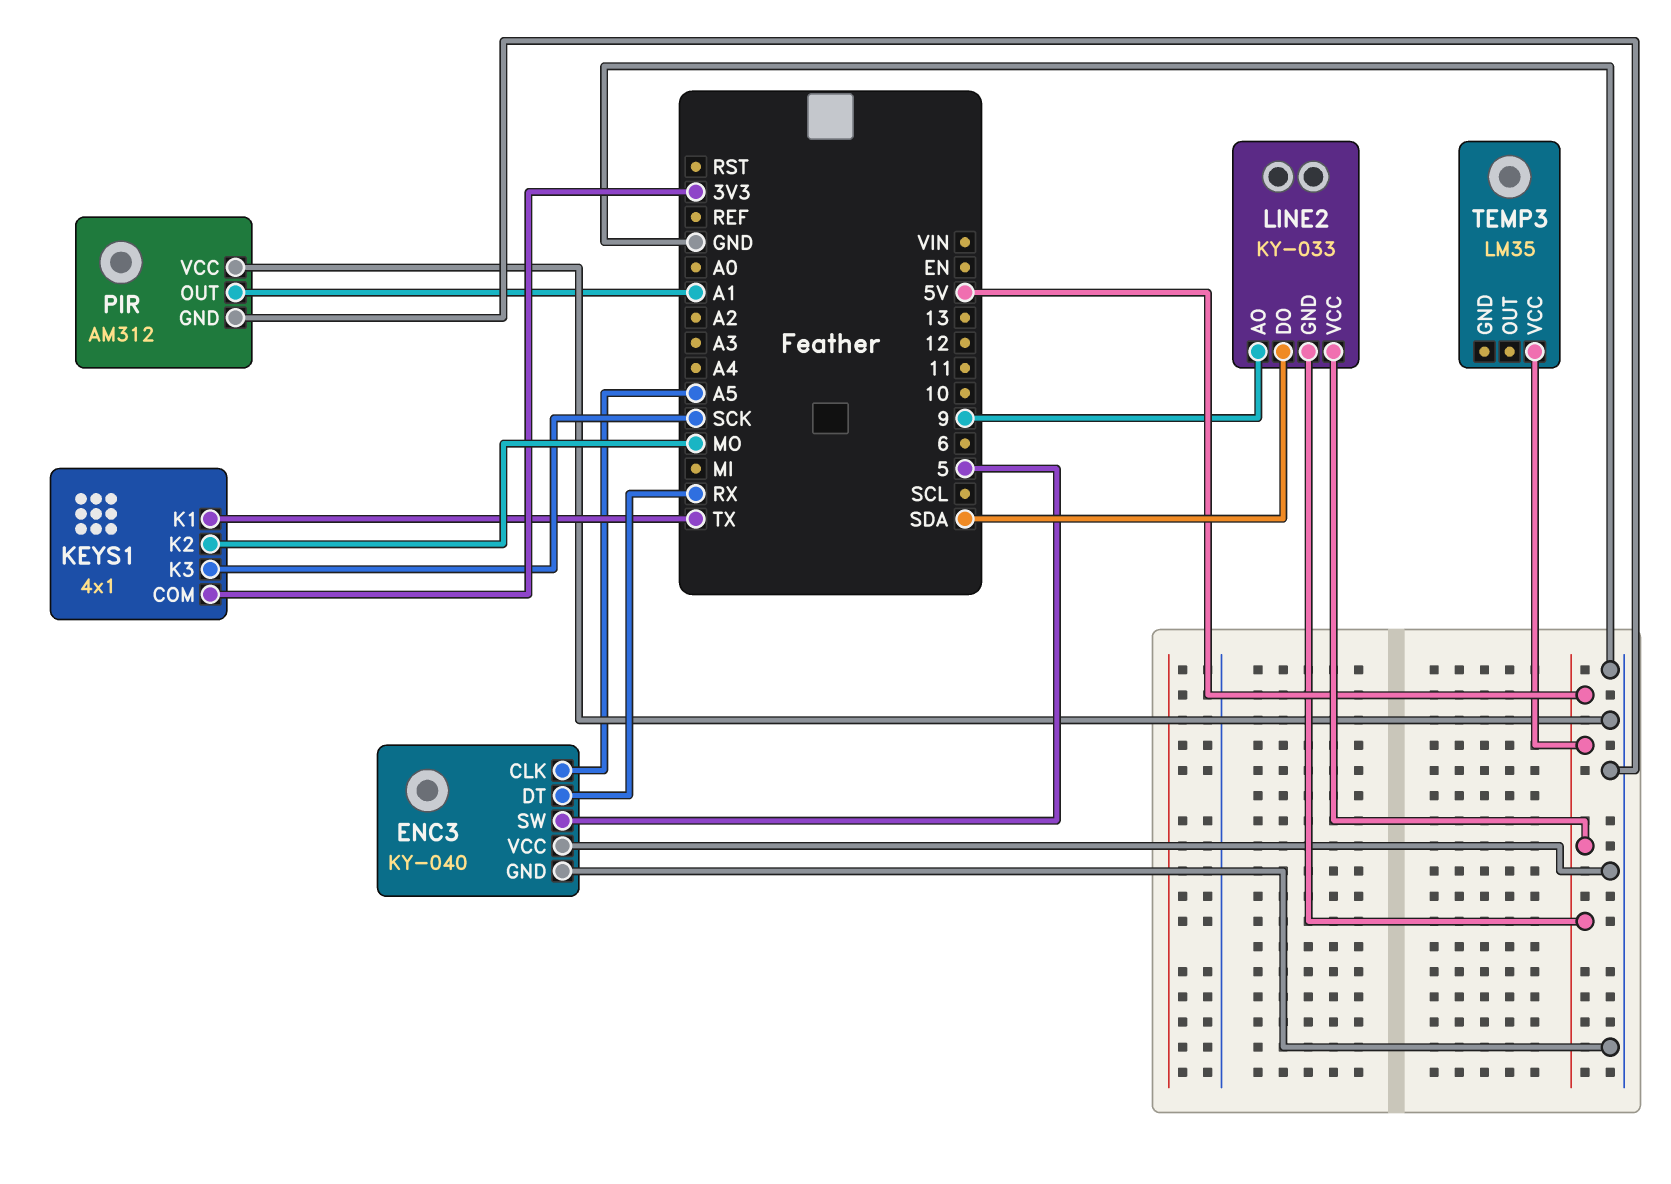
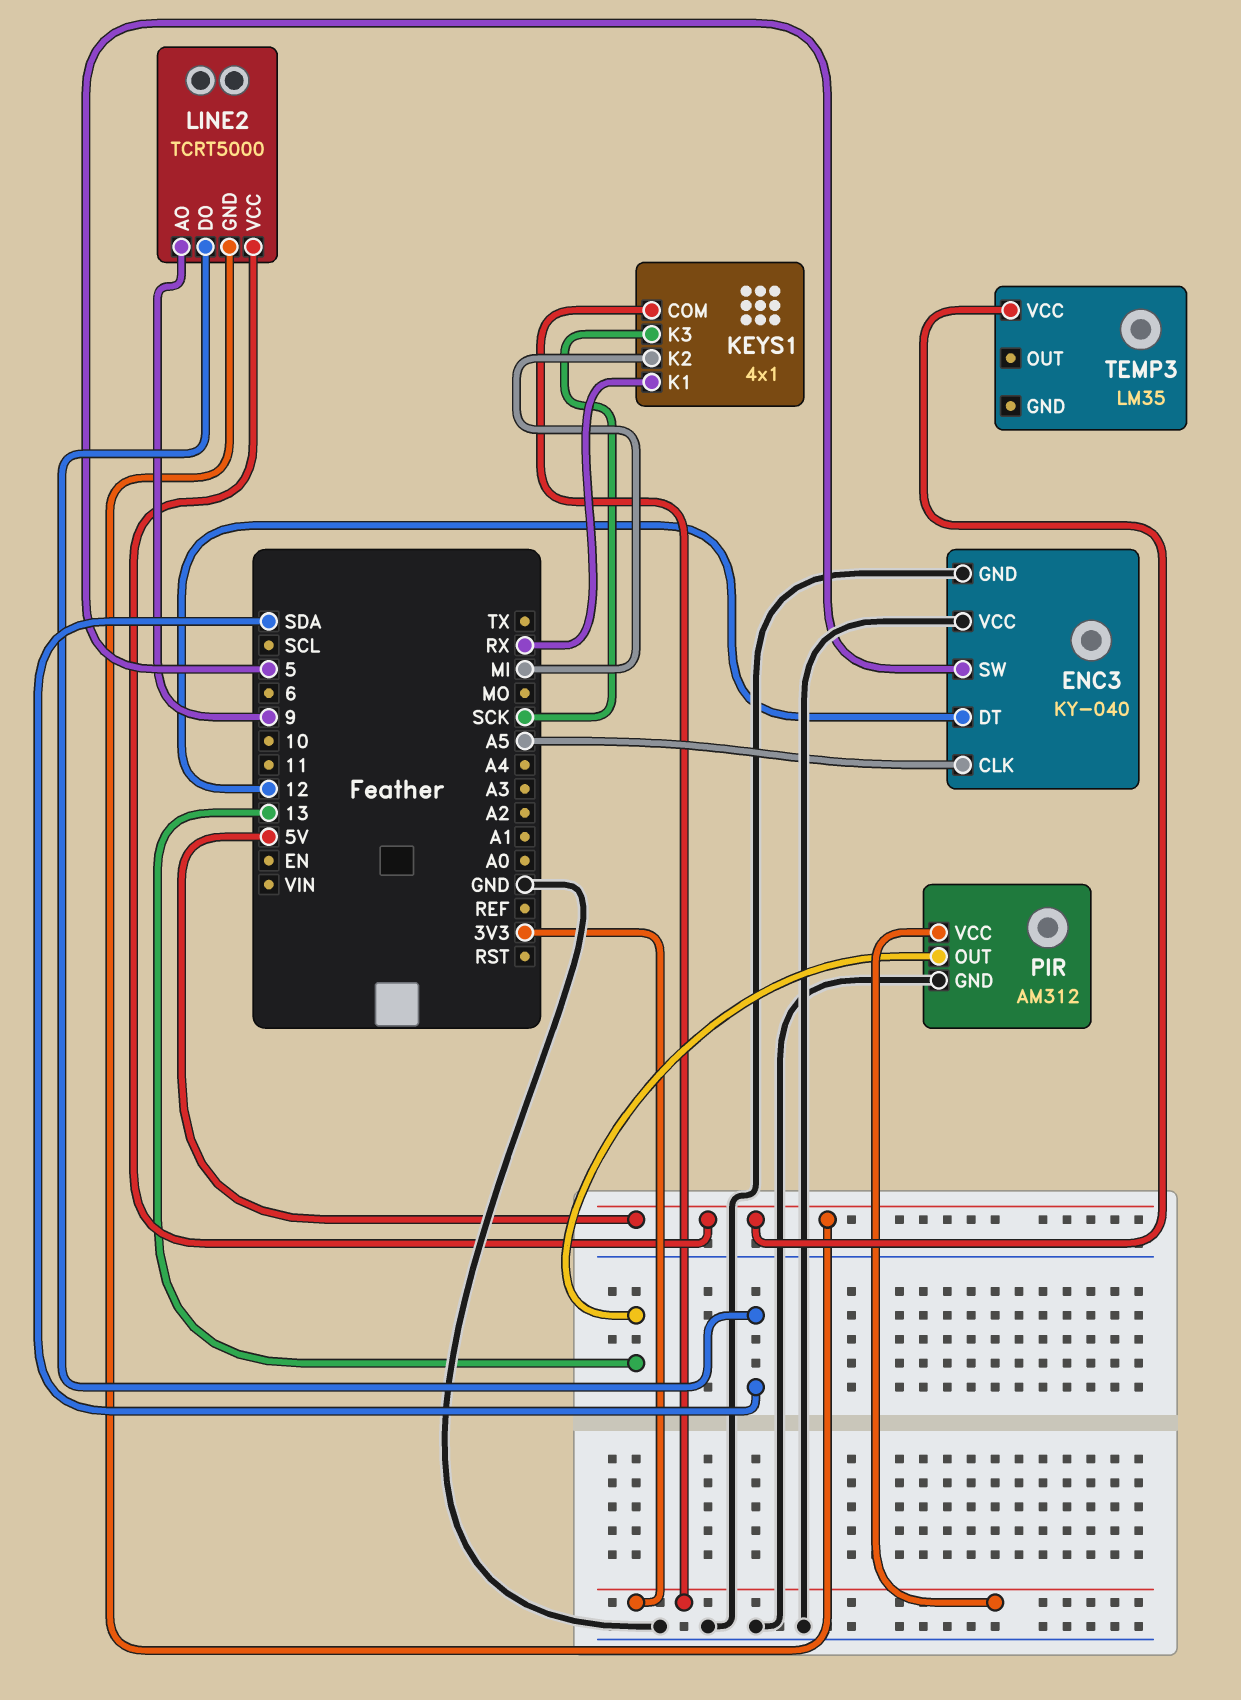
ENC3 pin DT: RX -> 12
KEYS1 pin K1: TX -> RX
KEYS1 pin K2: MO -> MI
LINE2: KY-033 -> TCRT5000
PIR pin OUT: A1 -> 13
PIR pin VCC: GND -> 3V3

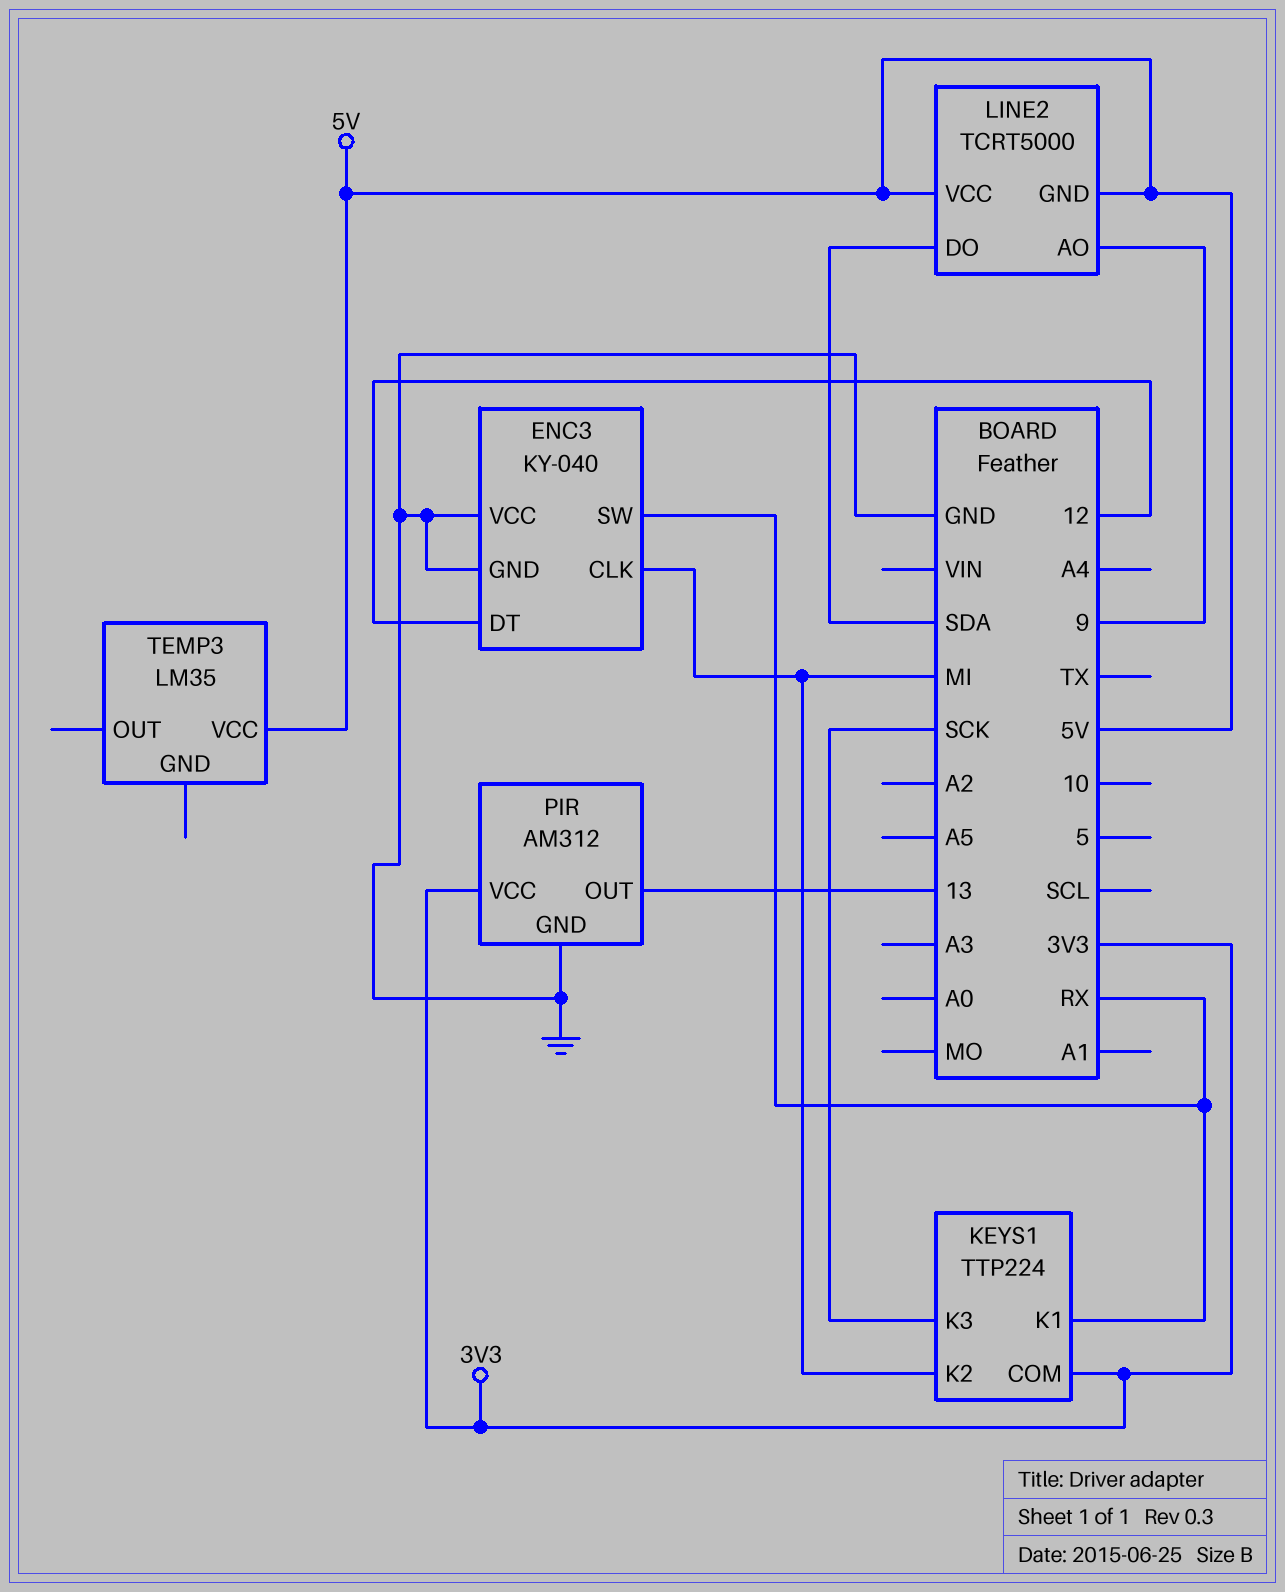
ENC3 pin CLK: A5 -> MI
ENC3 pin SW: 5 -> RX
KEYS1: 4x1 -> TTP224

